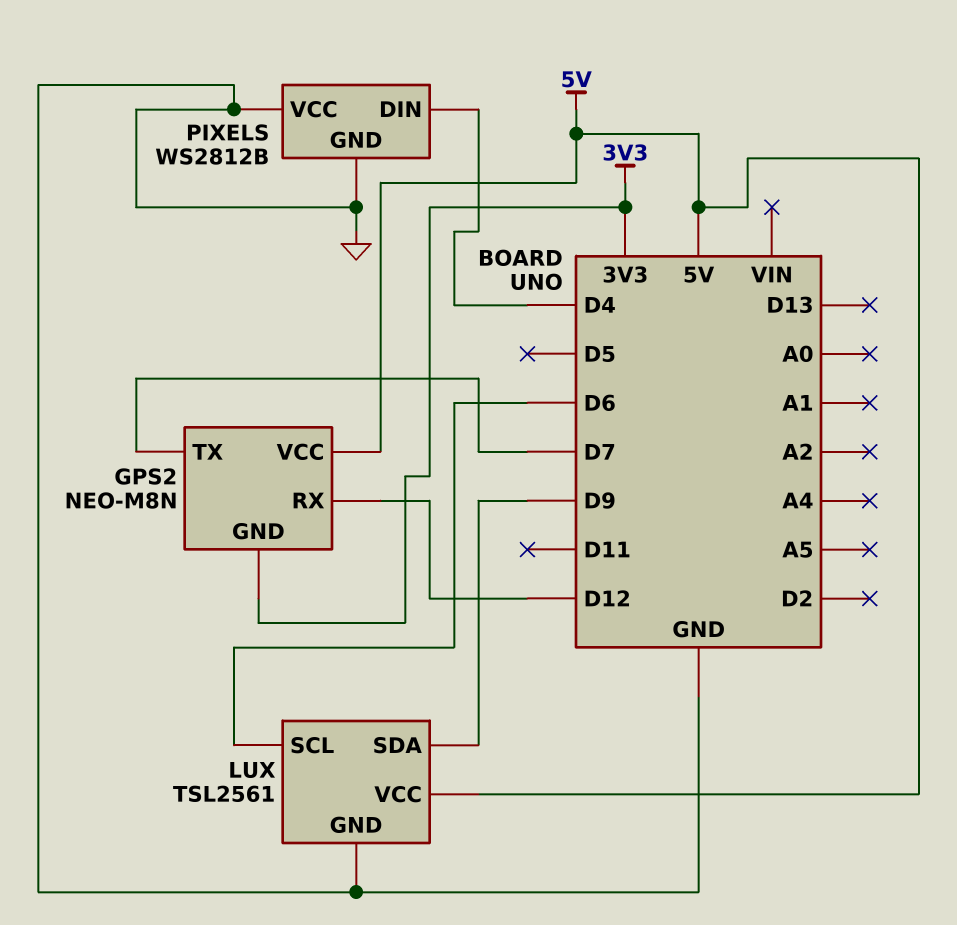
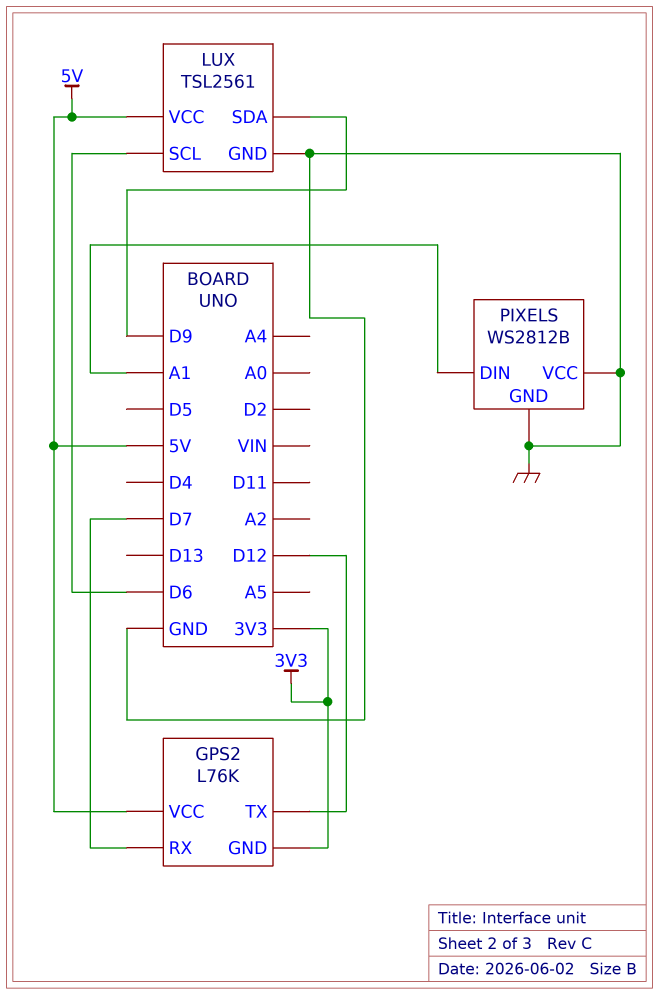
GPS2: NEO-M8N -> L76K
GPS2 pin RX: D12 -> D7
GPS2 pin TX: D7 -> D12
PIXELS pin DIN: D4 -> A1

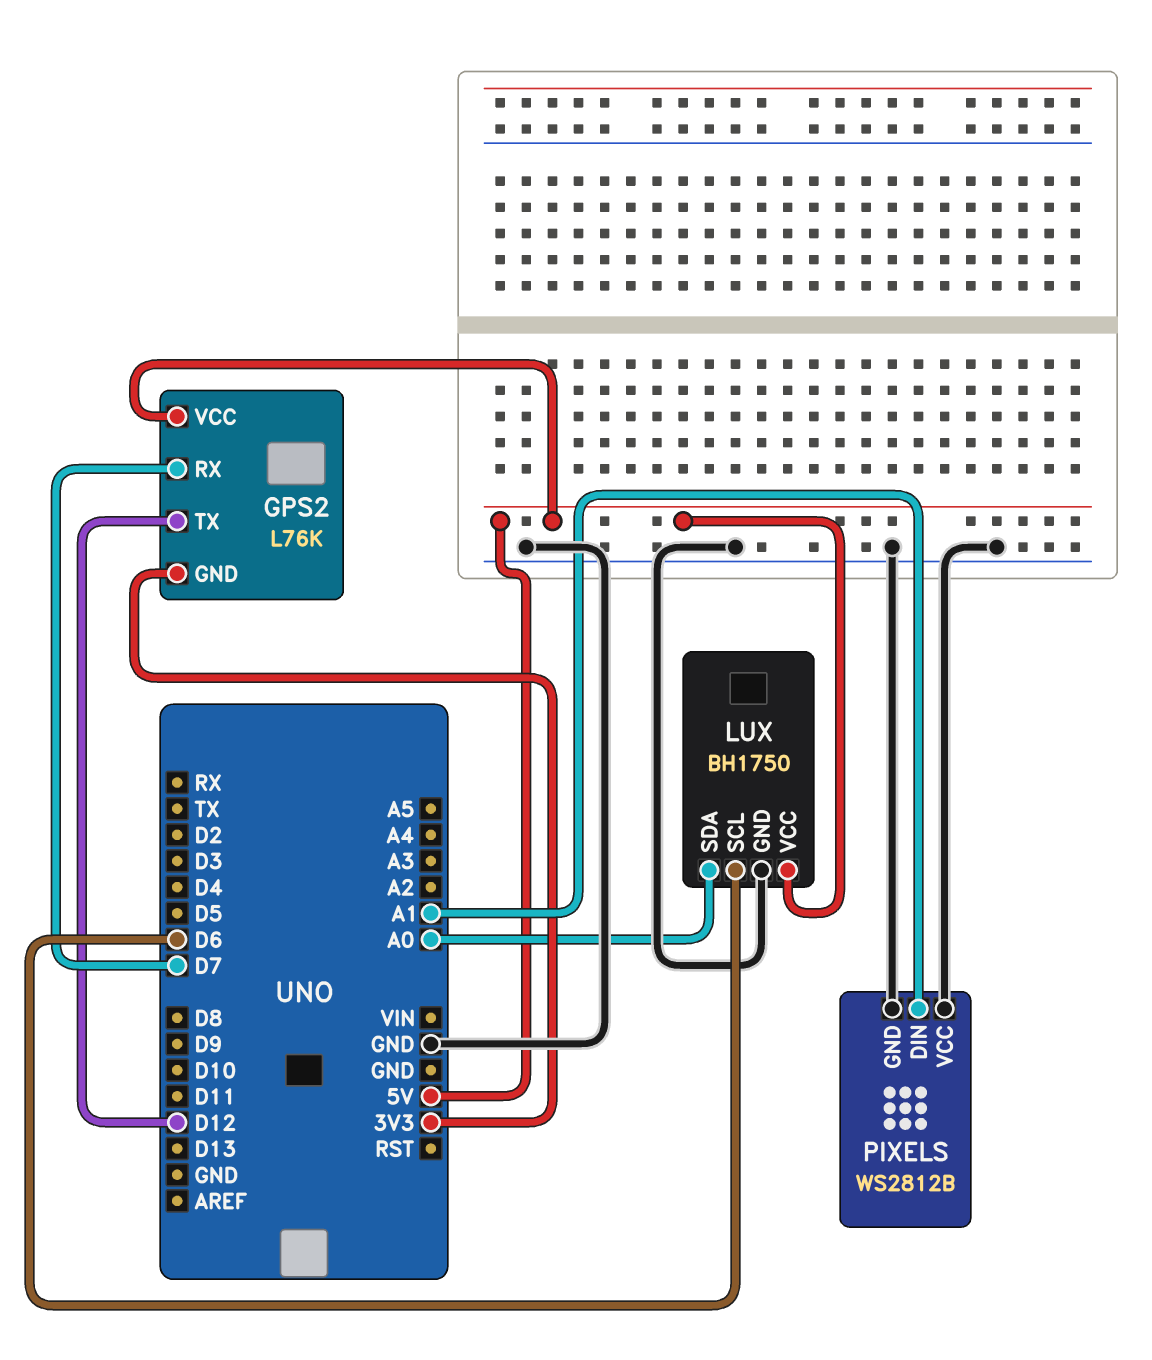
LUX: TSL2561 -> BH1750
LUX pin SDA: D9 -> A0

